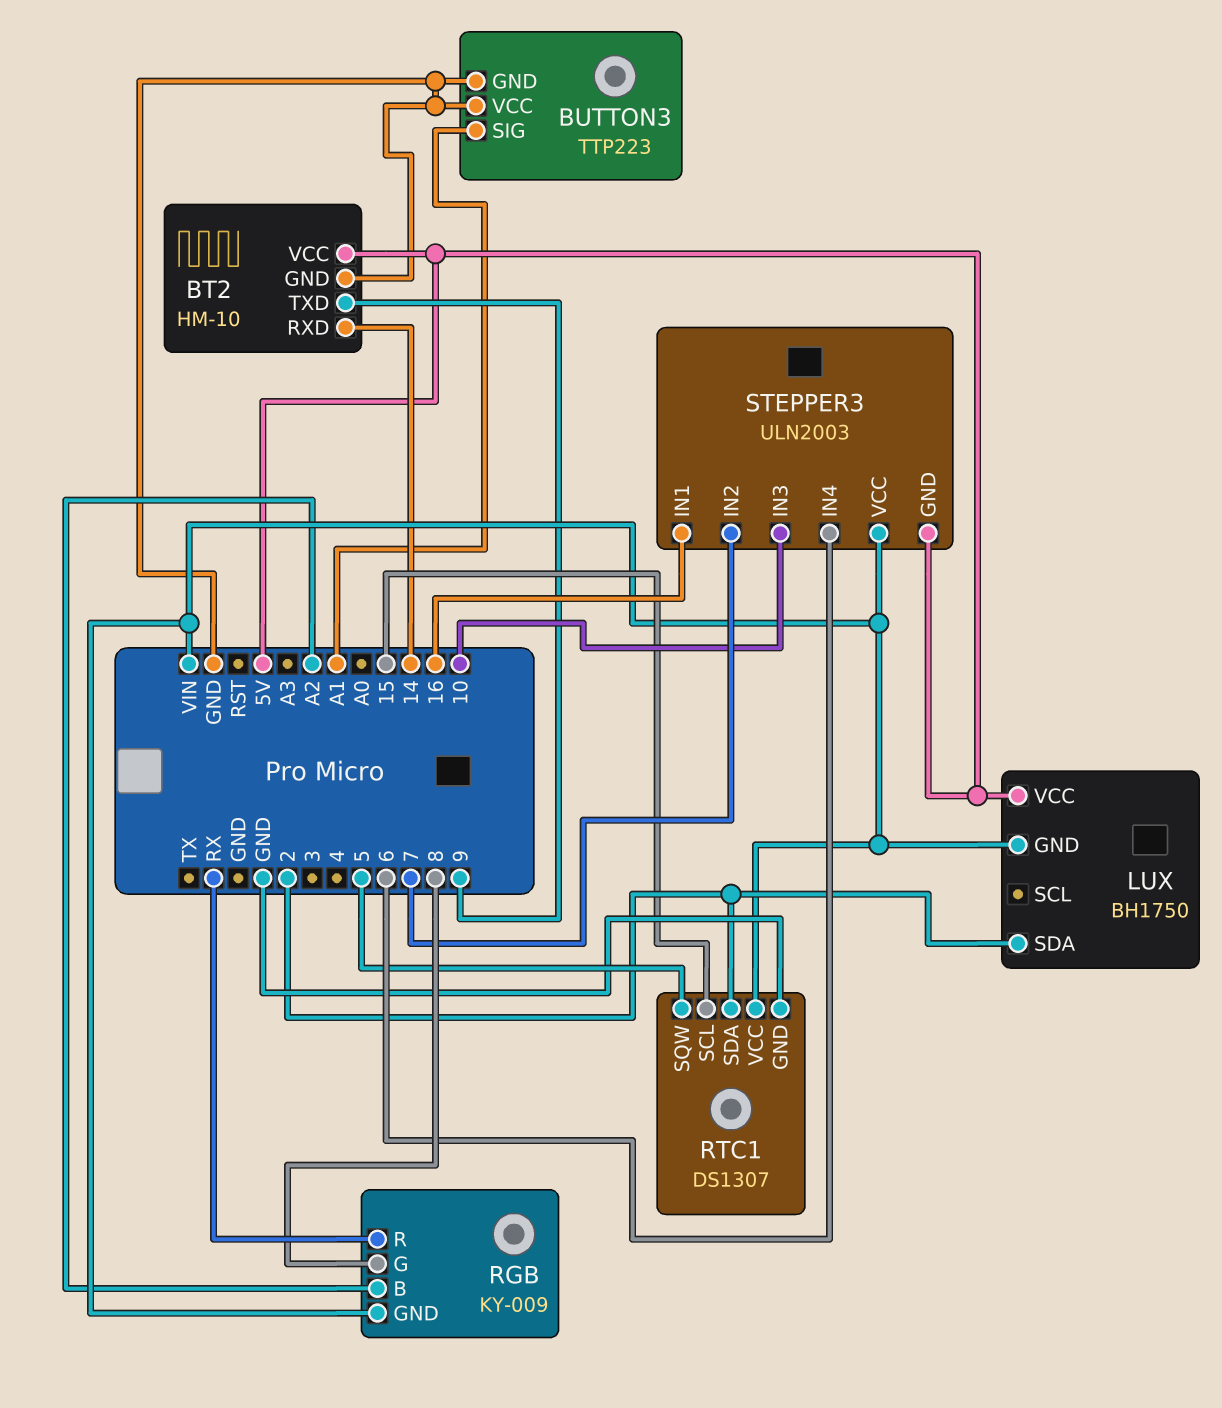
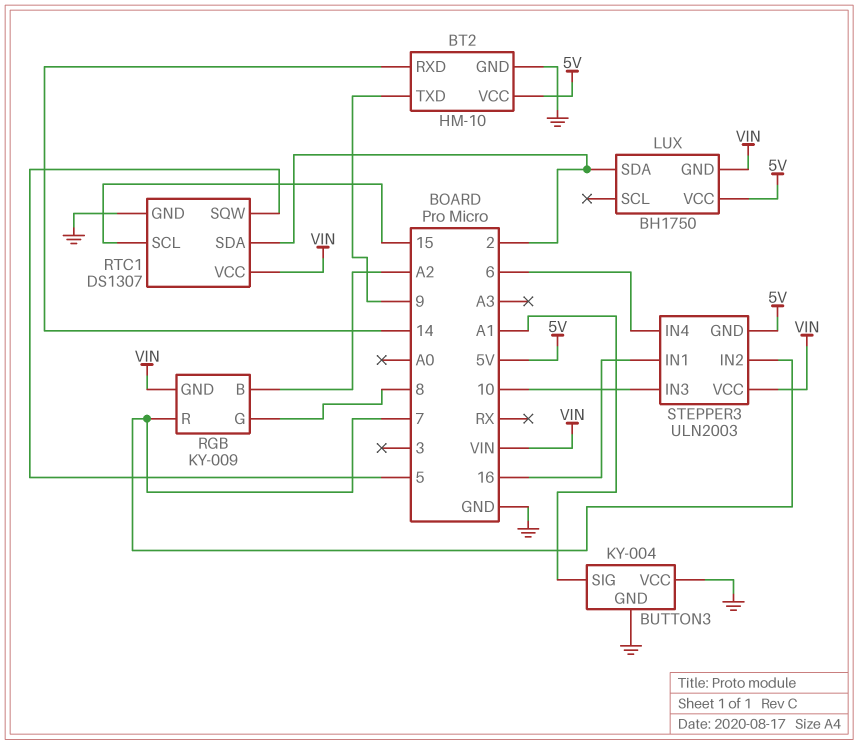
BUTTON3: TTP223 -> KY-004
RGB pin R: RX -> 7

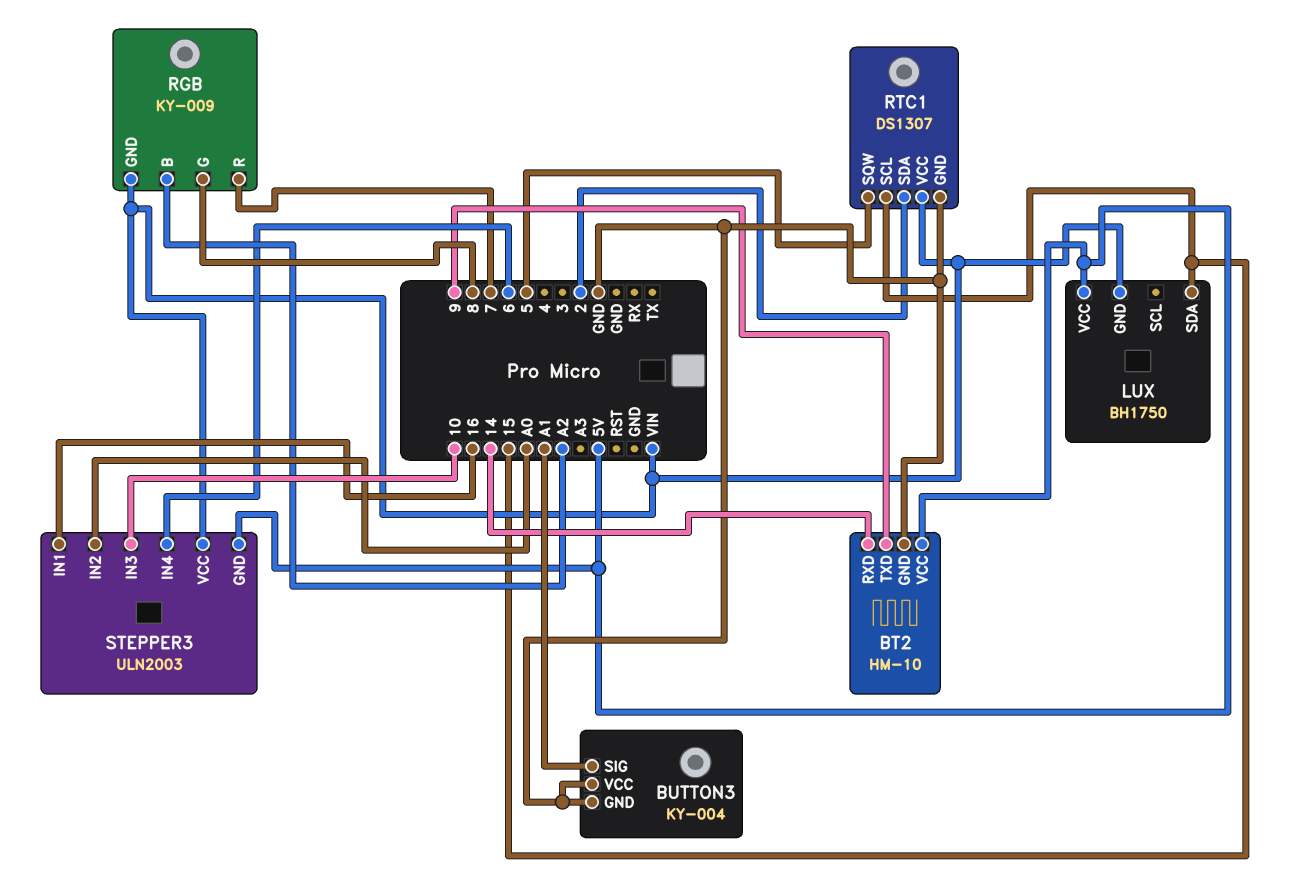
LUX pin SDA: 2 -> 15
STEPPER3 pin IN2: 7 -> A0

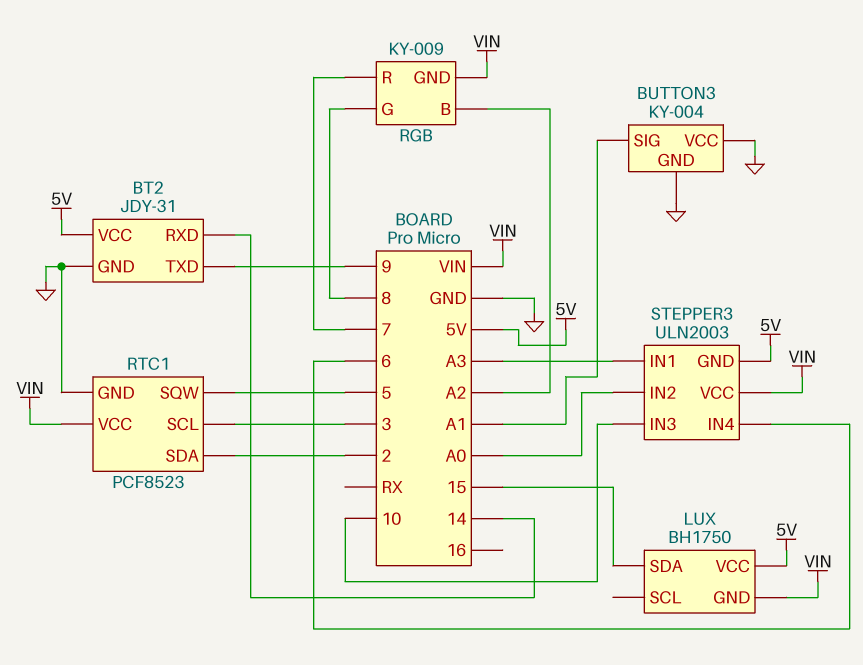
BT2: HM-10 -> JDY-31
RTC1: DS1307 -> PCF8523
RTC1 pin SCL: 15 -> 3
STEPPER3 pin IN1: 16 -> A3

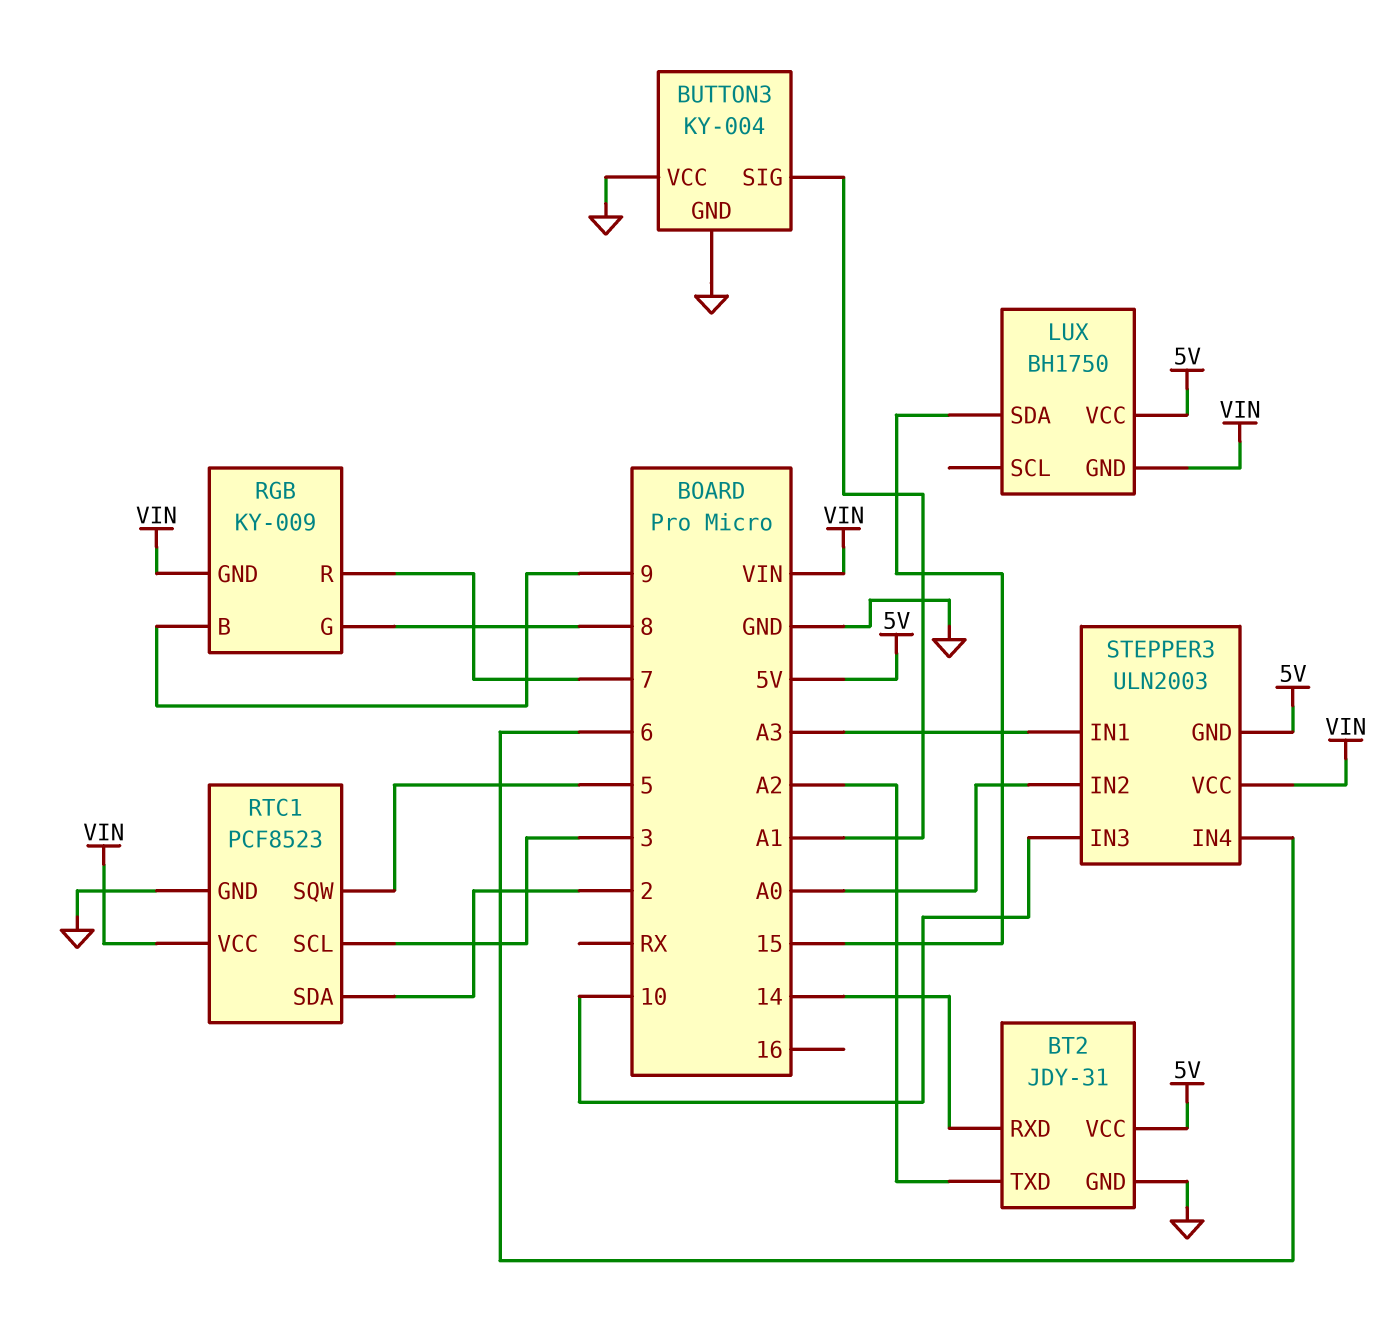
BT2 pin TXD: 9 -> A2
RGB pin B: A2 -> 9

